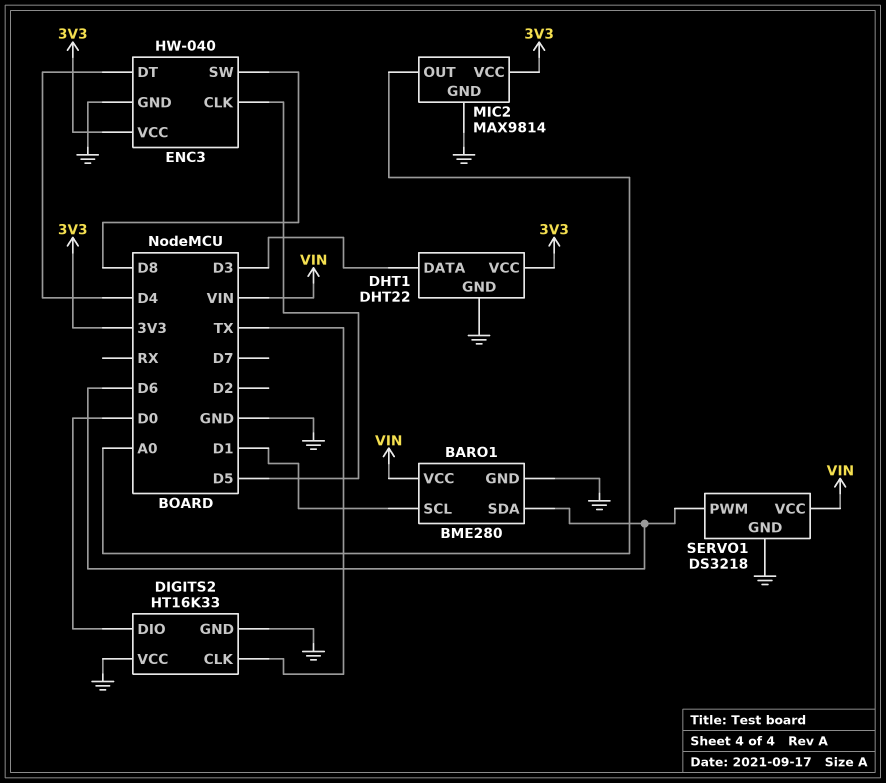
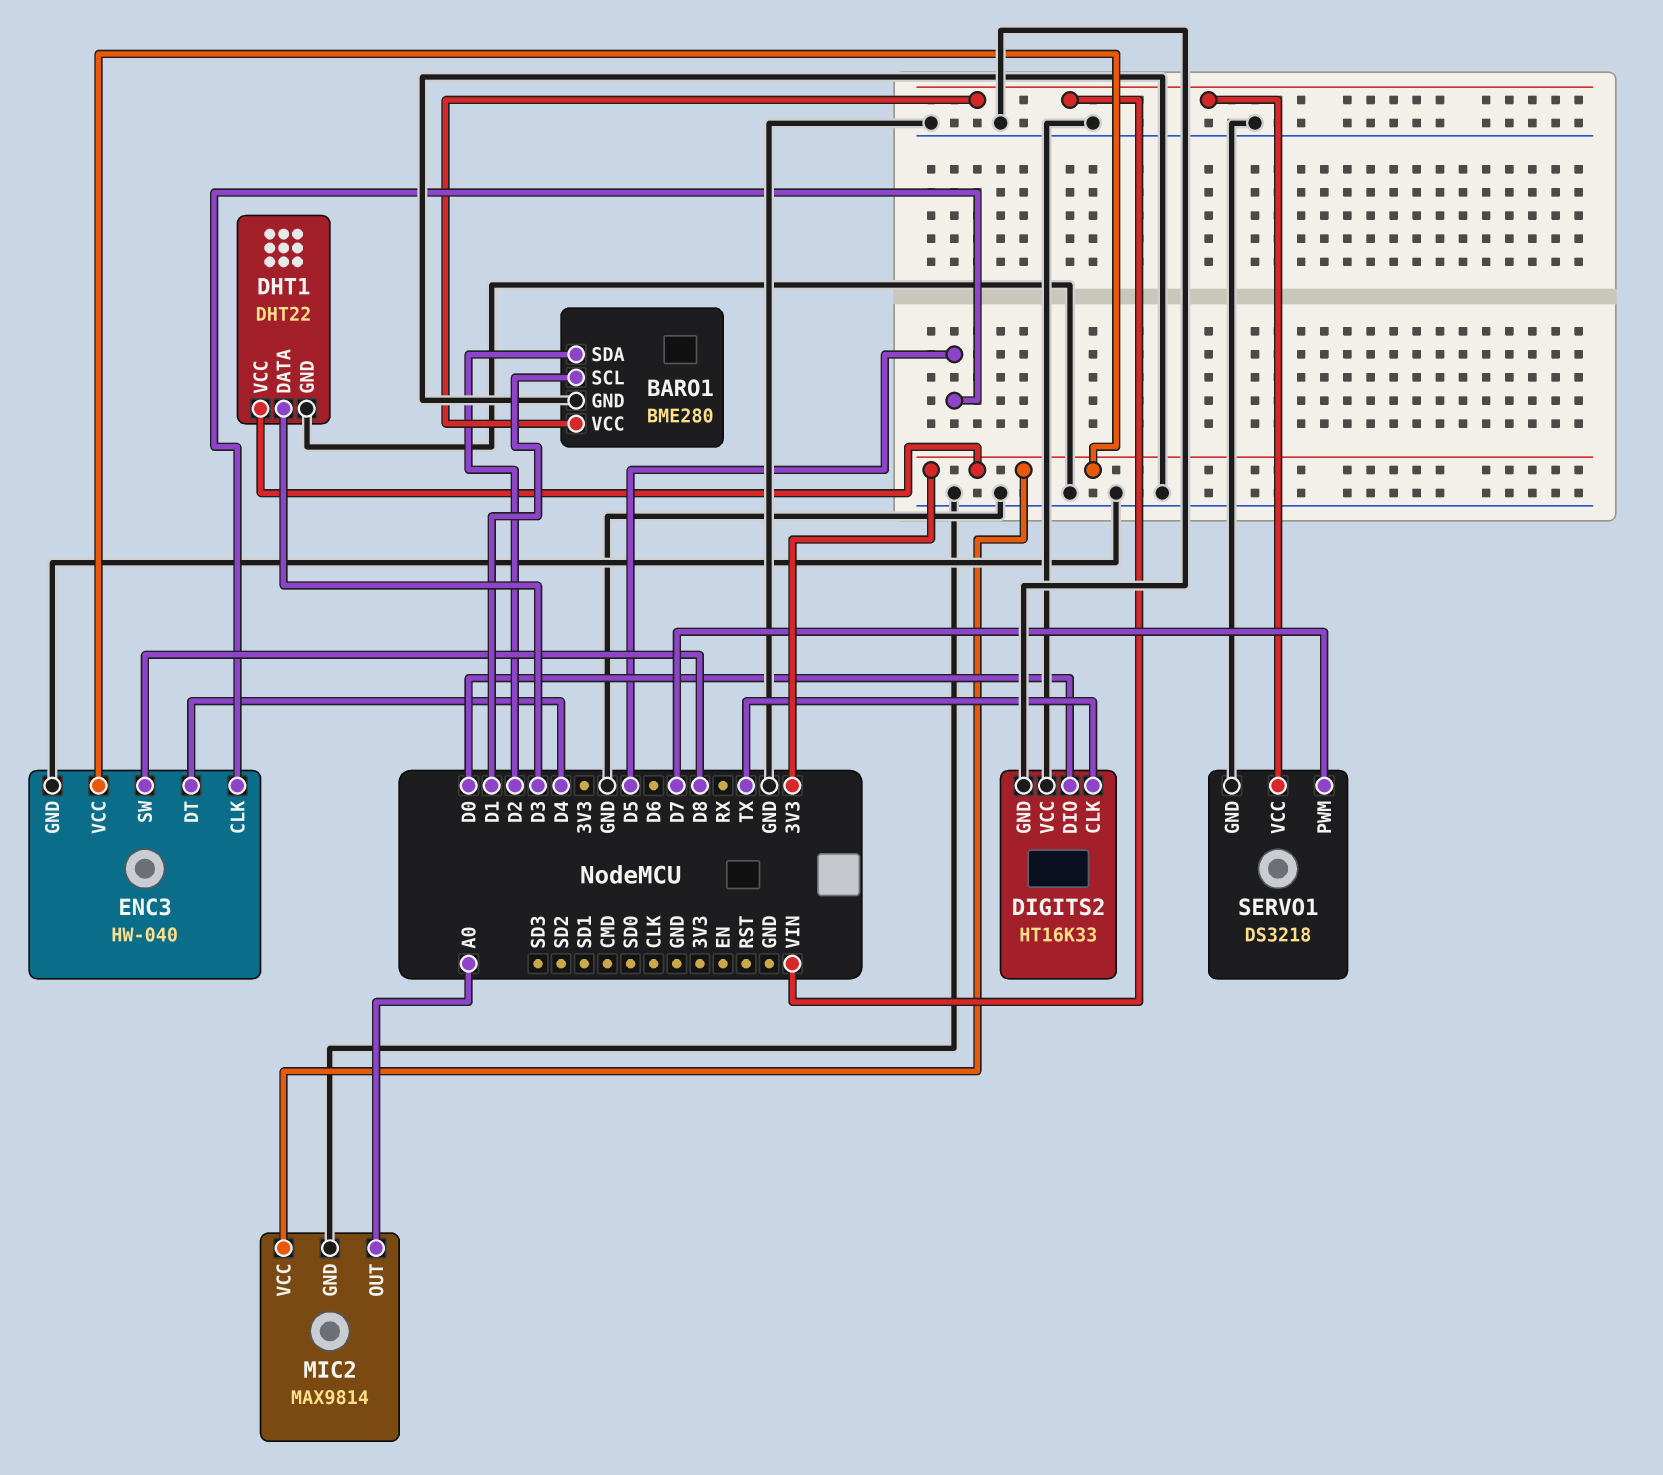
BARO1 pin SDA: D6 -> D2
SERVO1 pin PWM: D6 -> D7

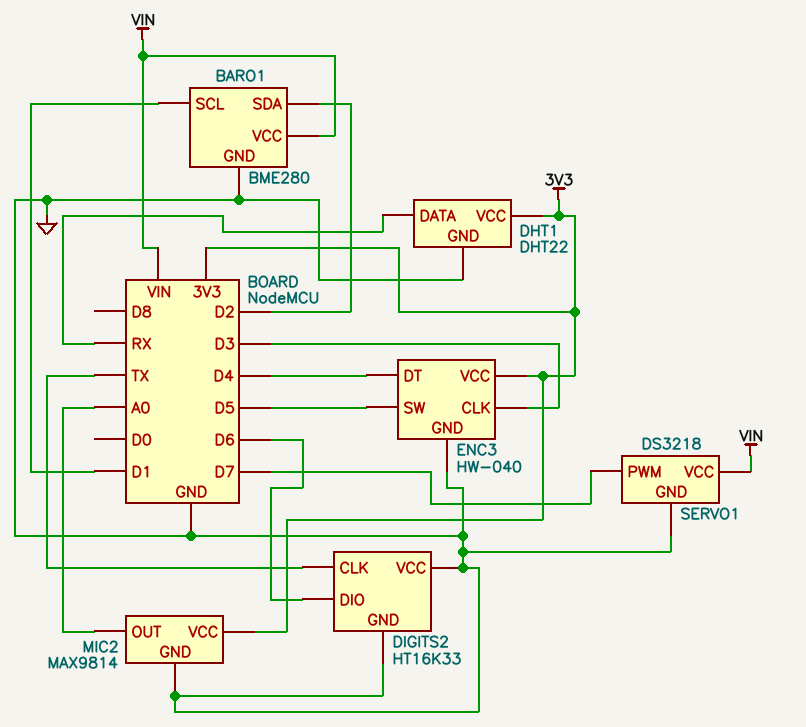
DHT1 pin DATA: D3 -> RX
DIGITS2 pin DIO: D0 -> D6
ENC3 pin CLK: D5 -> D3
ENC3 pin SW: D8 -> D5

